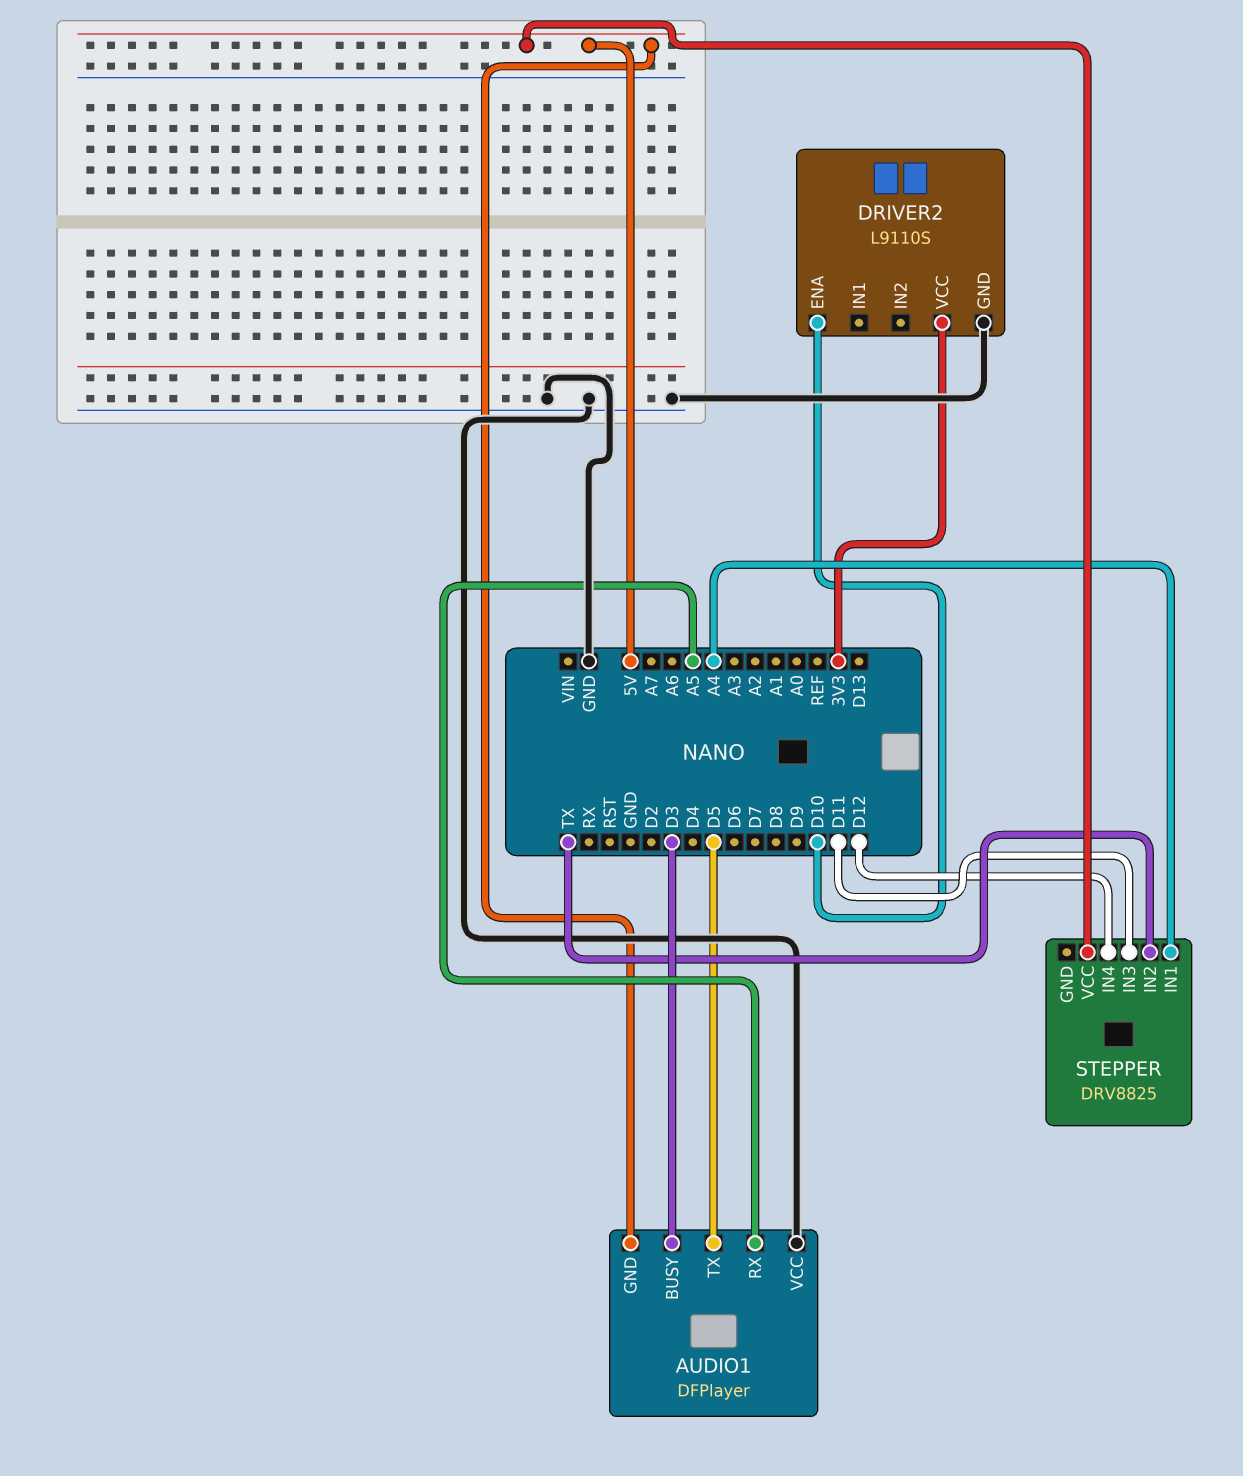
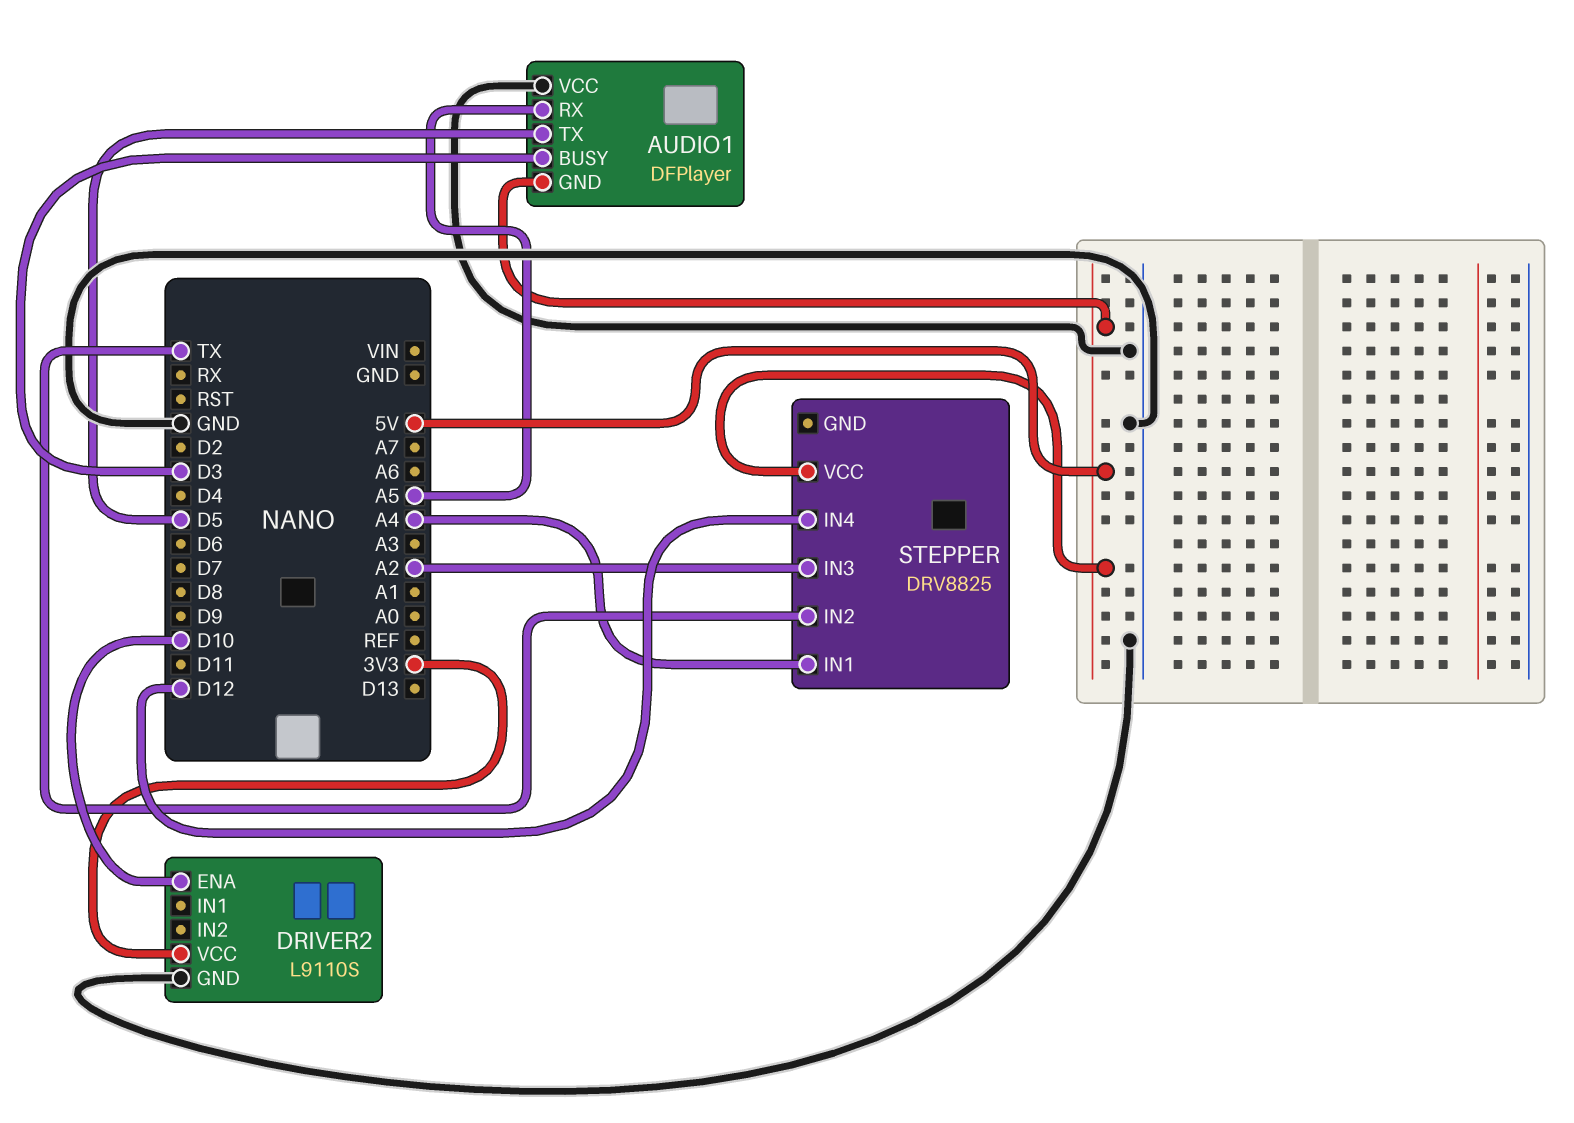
STEPPER pin IN3: D11 -> A2

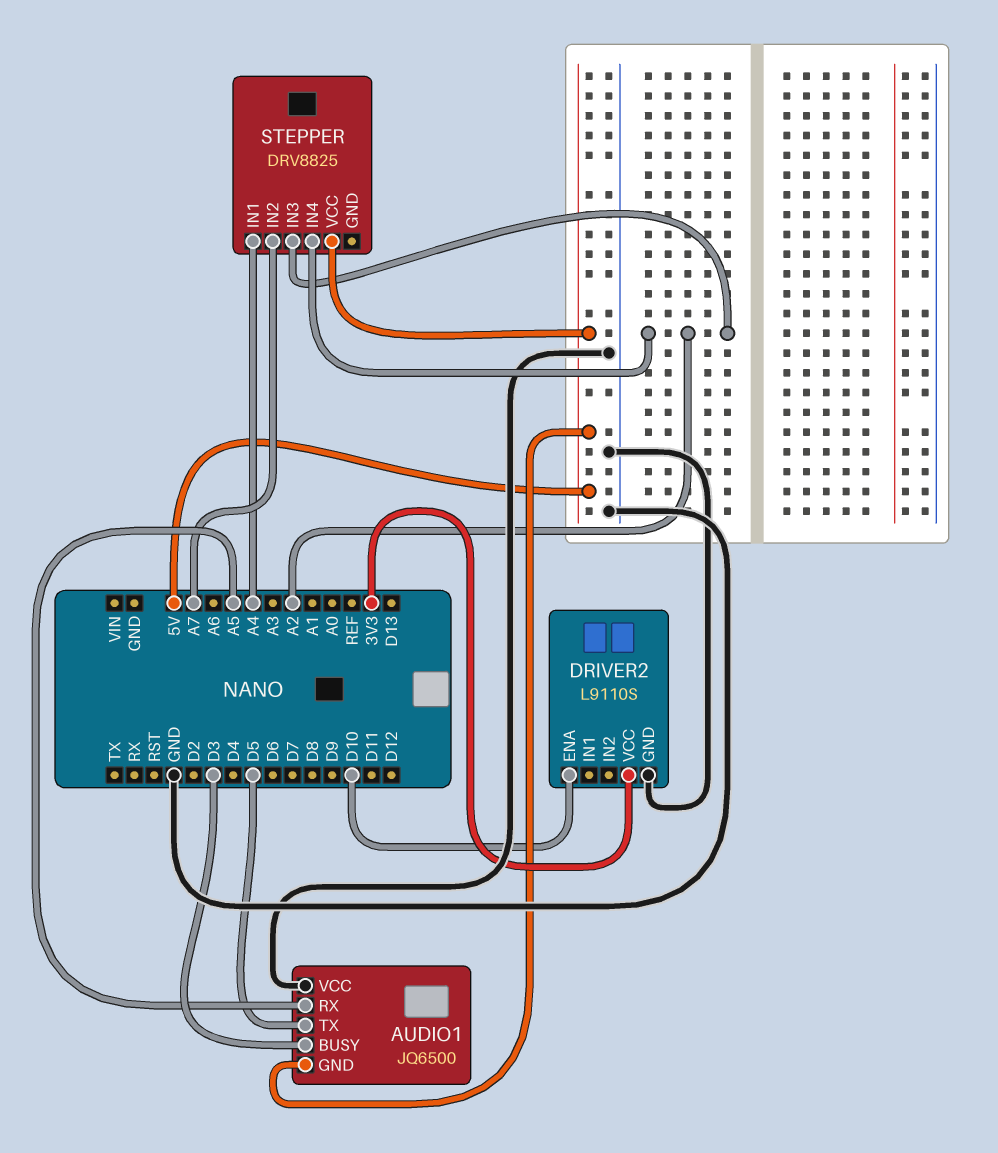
AUDIO1: DFPlayer -> JQ6500
STEPPER pin IN2: TX -> A7
STEPPER pin IN4: D12 -> A2

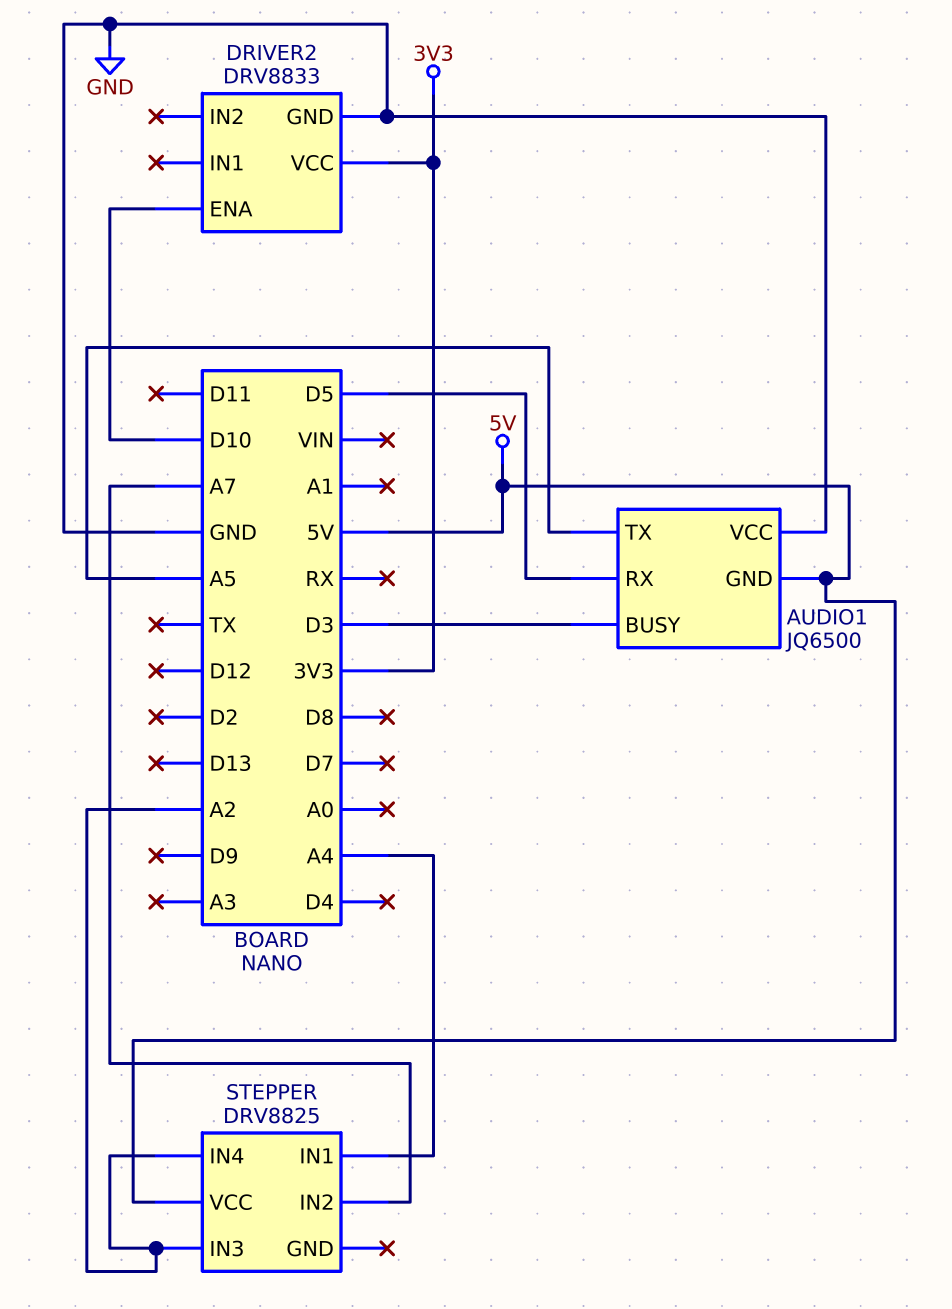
AUDIO1 pin RX: A5 -> D5
AUDIO1 pin TX: D5 -> A5
DRIVER2: L9110S -> DRV8833

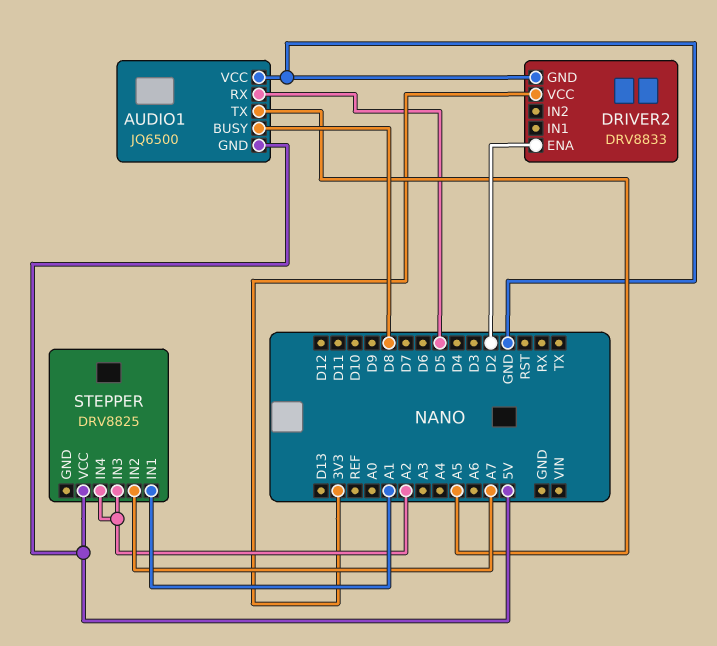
AUDIO1 pin BUSY: D3 -> D8
DRIVER2 pin ENA: D10 -> D2
STEPPER pin IN1: A4 -> A1

